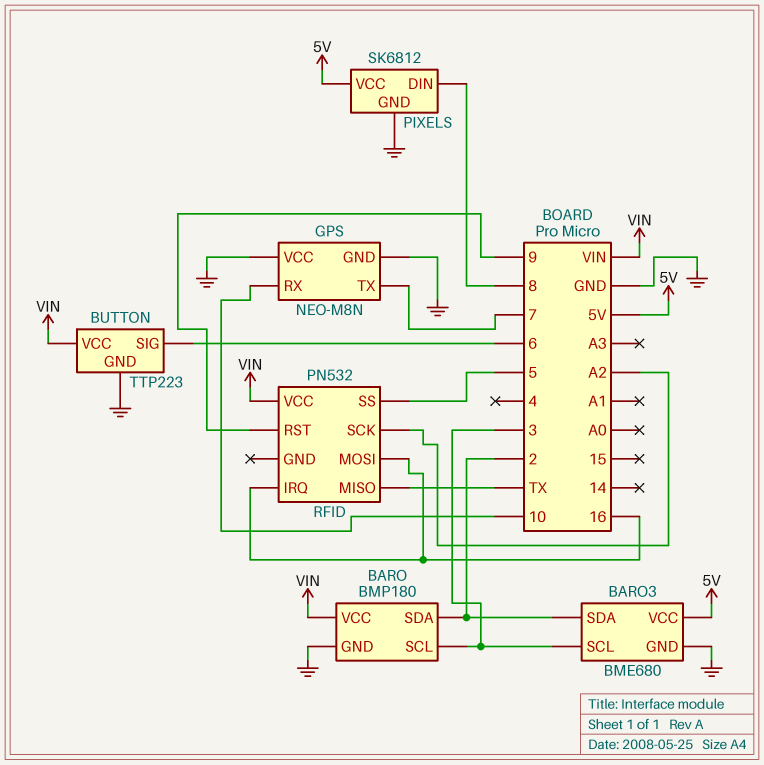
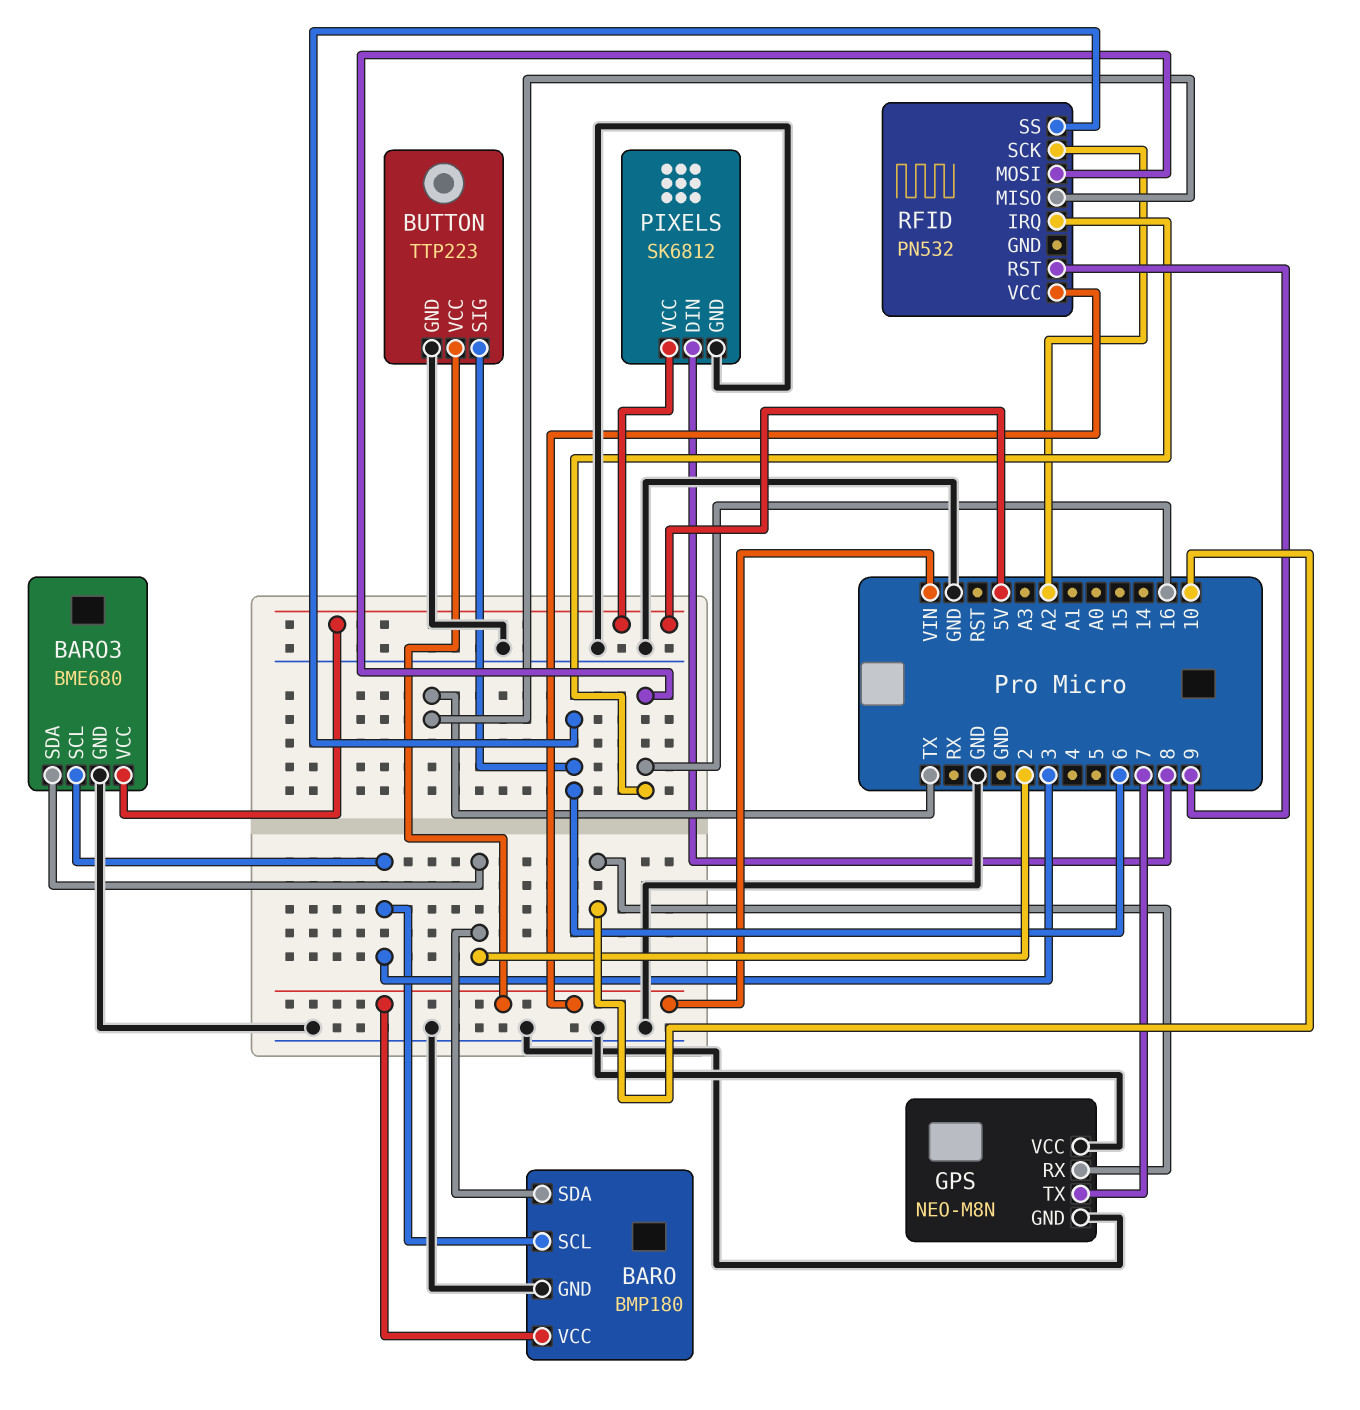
RFID pin SS: 5 -> 6

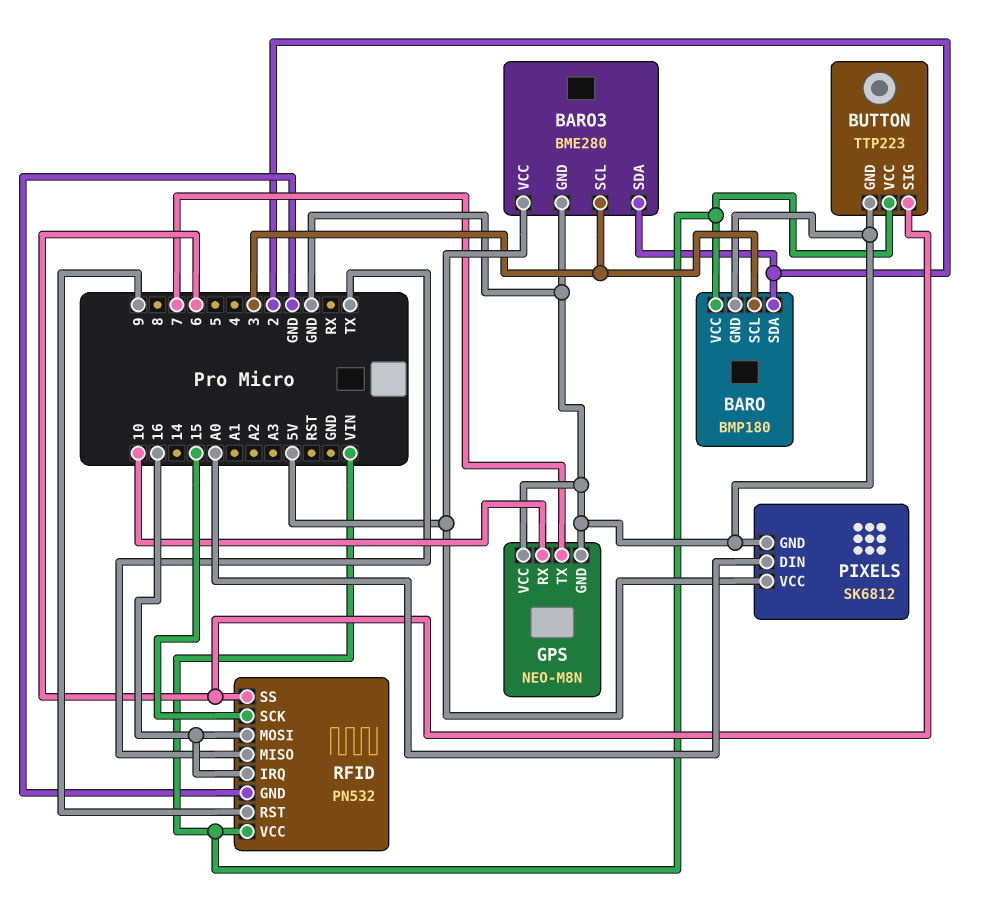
BARO3: BME680 -> BME280
PIXELS pin DIN: 8 -> A0
RFID pin GND: none -> GND
RFID pin SCK: A2 -> 15

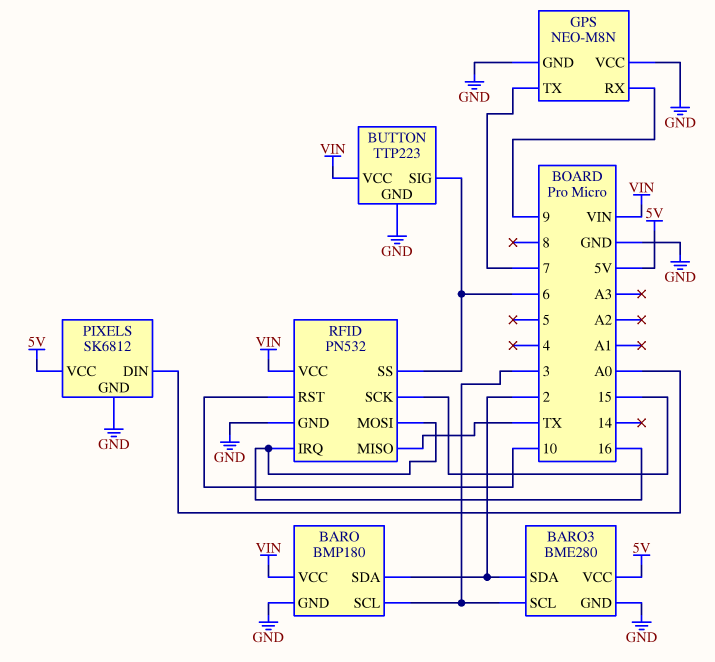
GPS pin RX: 10 -> 9
RFID pin RST: 9 -> 10

